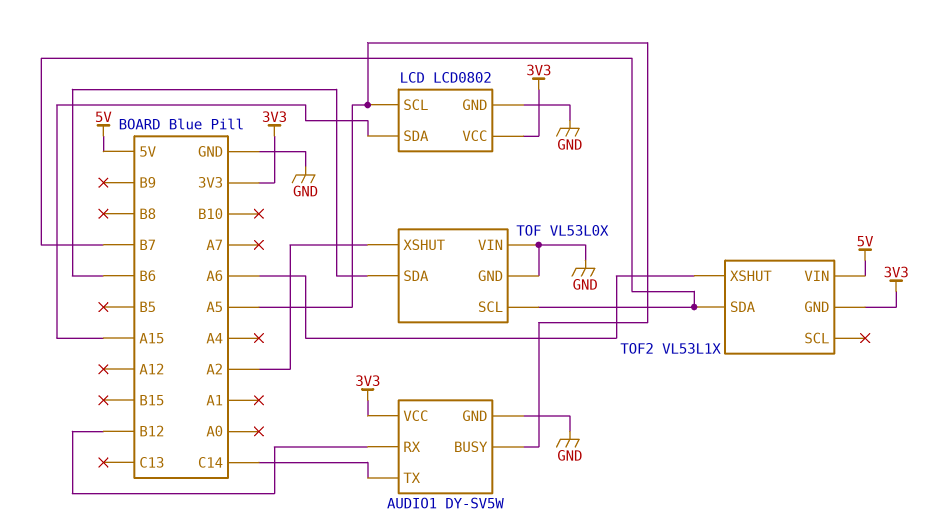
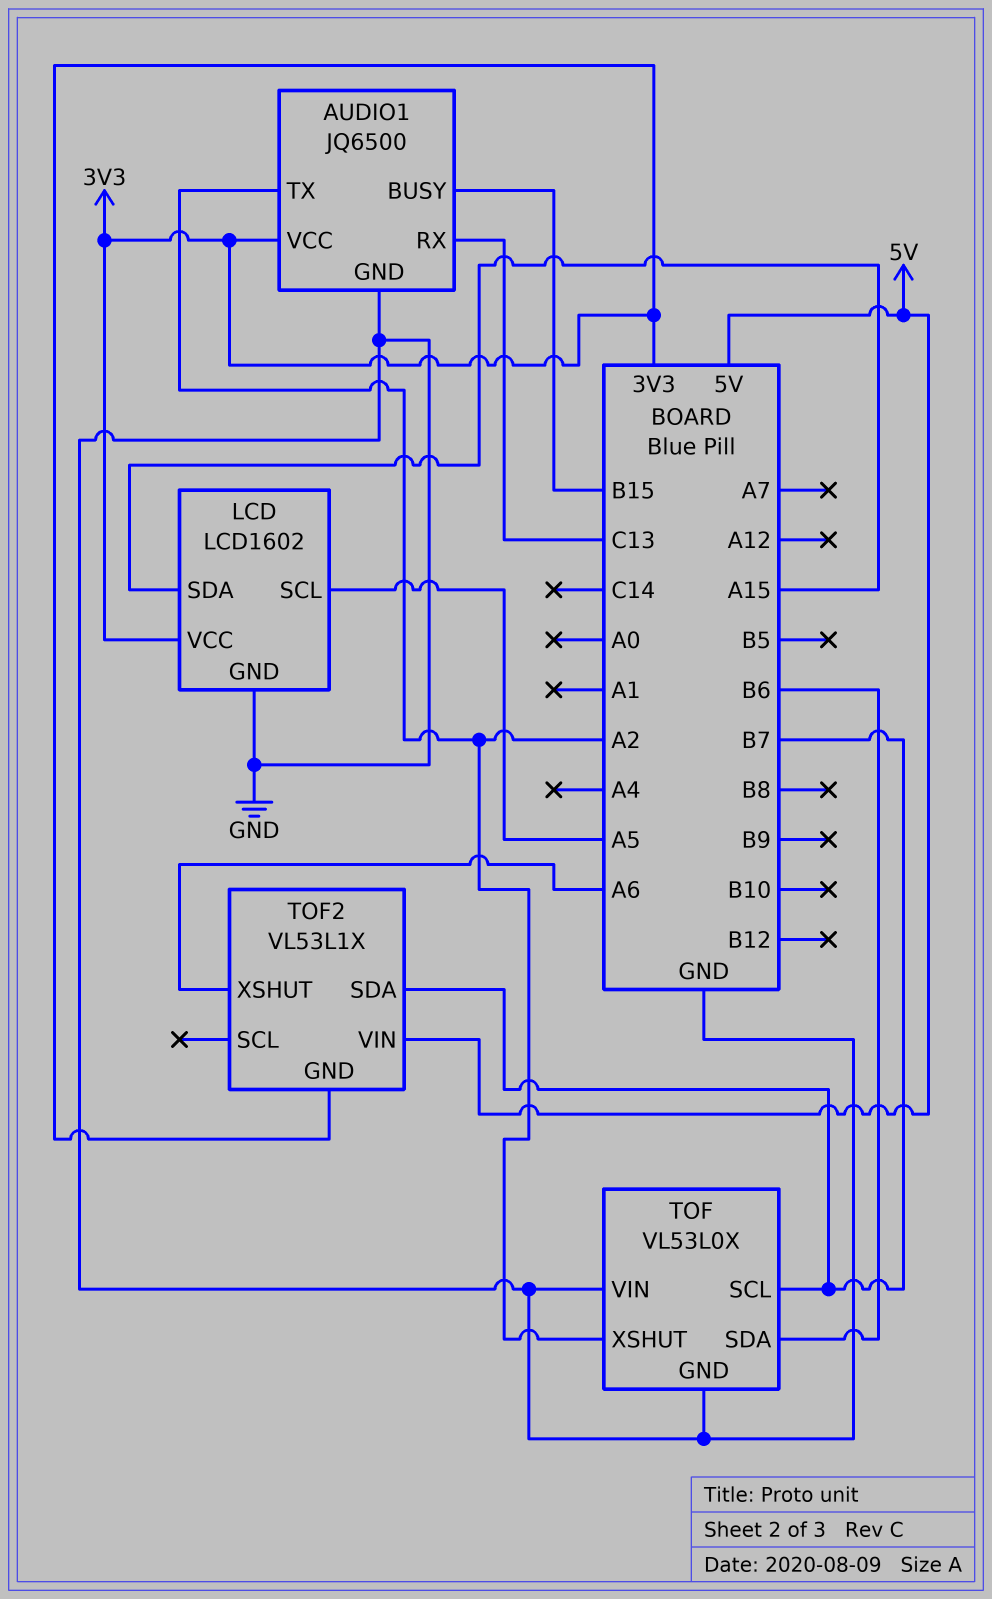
AUDIO1: DY-SV5W -> JQ6500
AUDIO1 pin BUSY: A5 -> B15
AUDIO1 pin RX: B12 -> C13
AUDIO1 pin TX: C14 -> A2
LCD: LCD0802 -> LCD1602

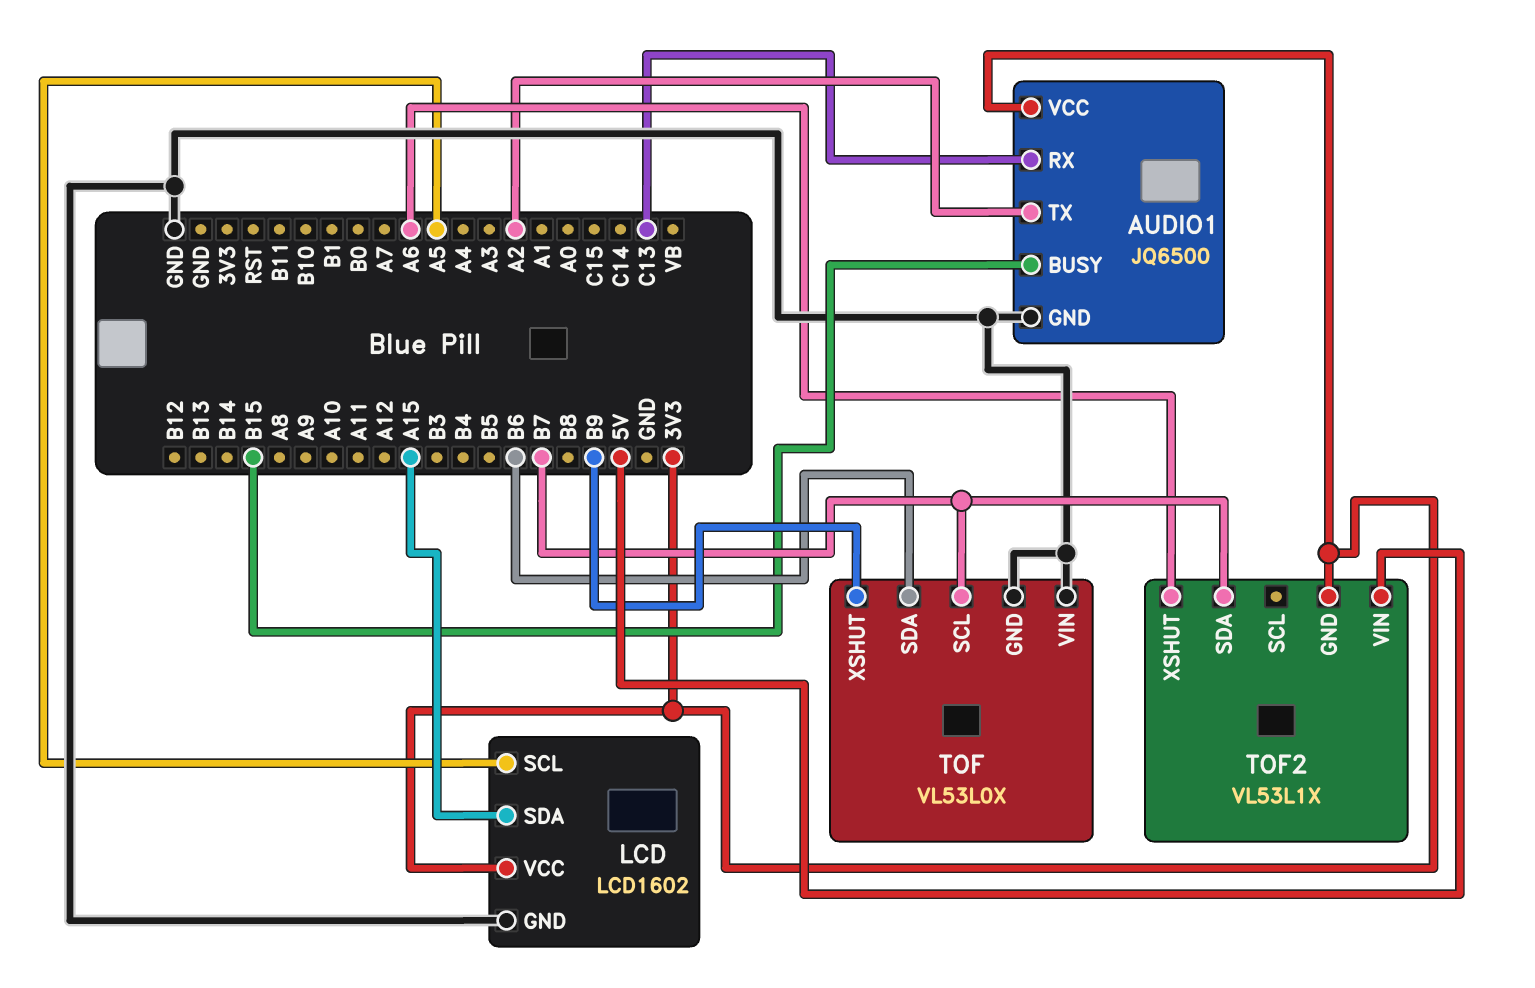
TOF pin XSHUT: A2 -> B9

